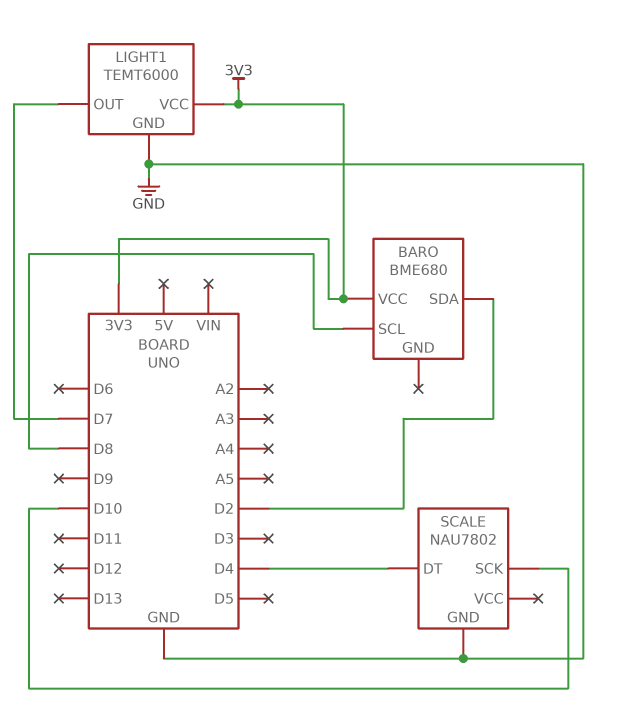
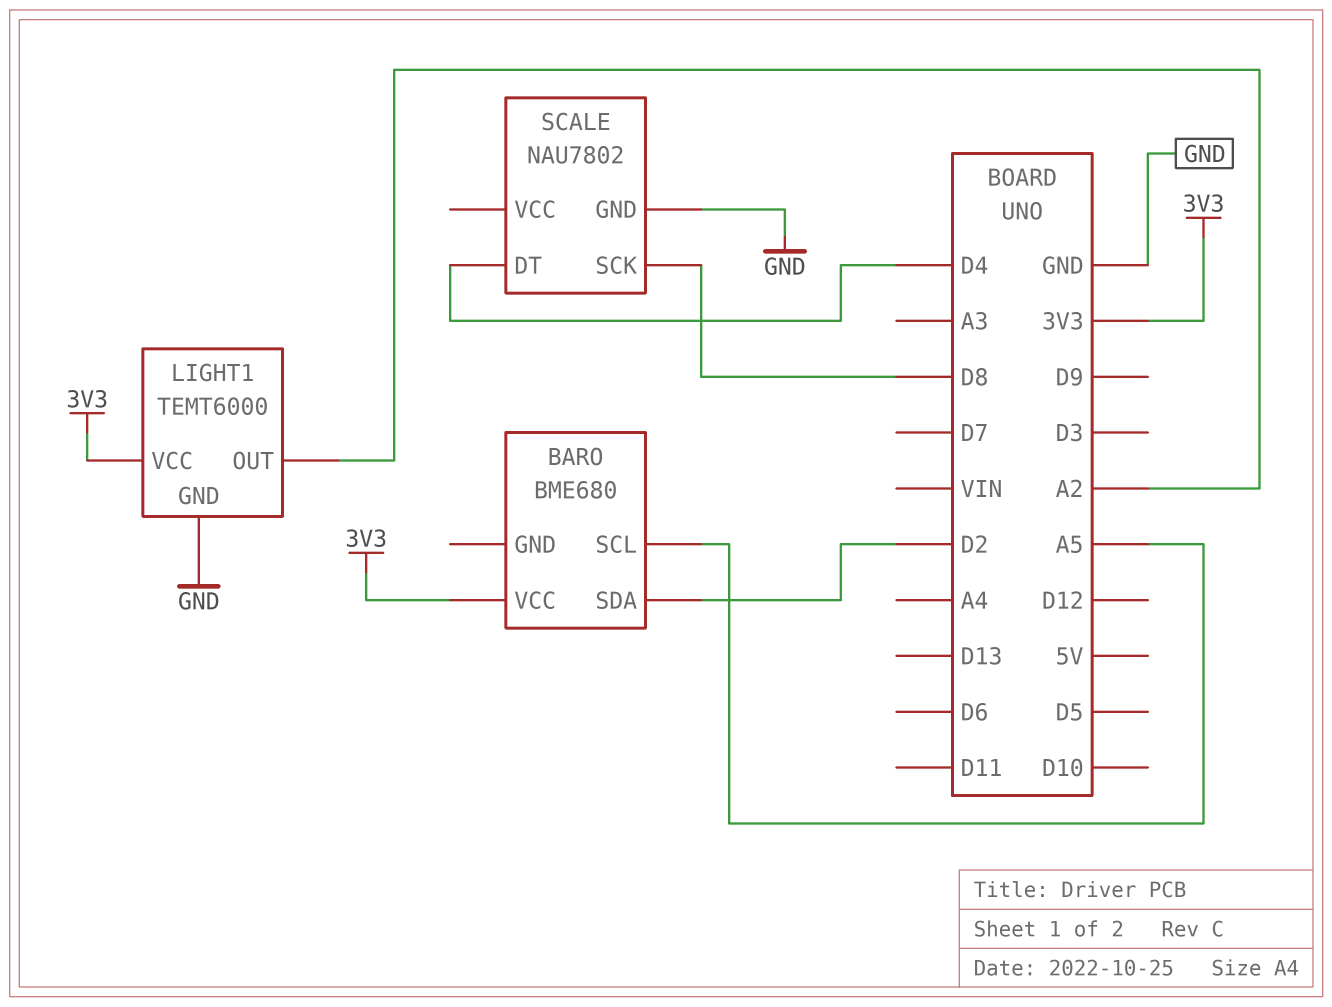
BARO pin SCL: D8 -> A5
LIGHT1 pin OUT: D7 -> A2
SCALE pin SCK: D10 -> D8

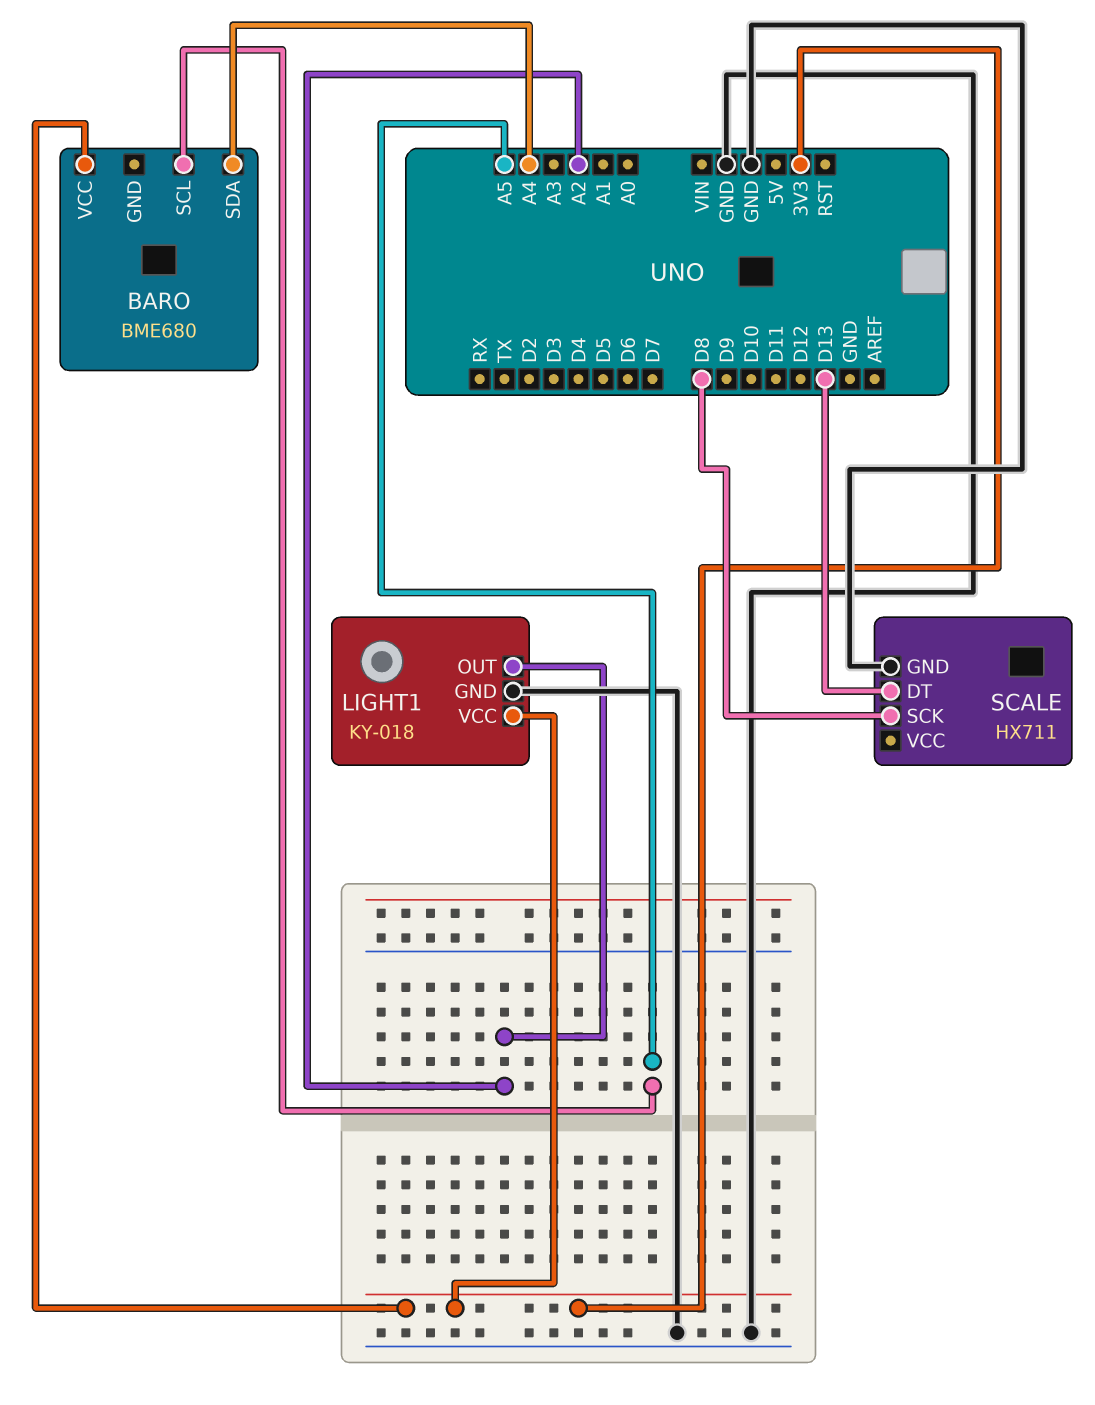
BARO pin SDA: D2 -> A4
LIGHT1: TEMT6000 -> KY-018
SCALE: NAU7802 -> HX711
SCALE pin DT: D4 -> D13

